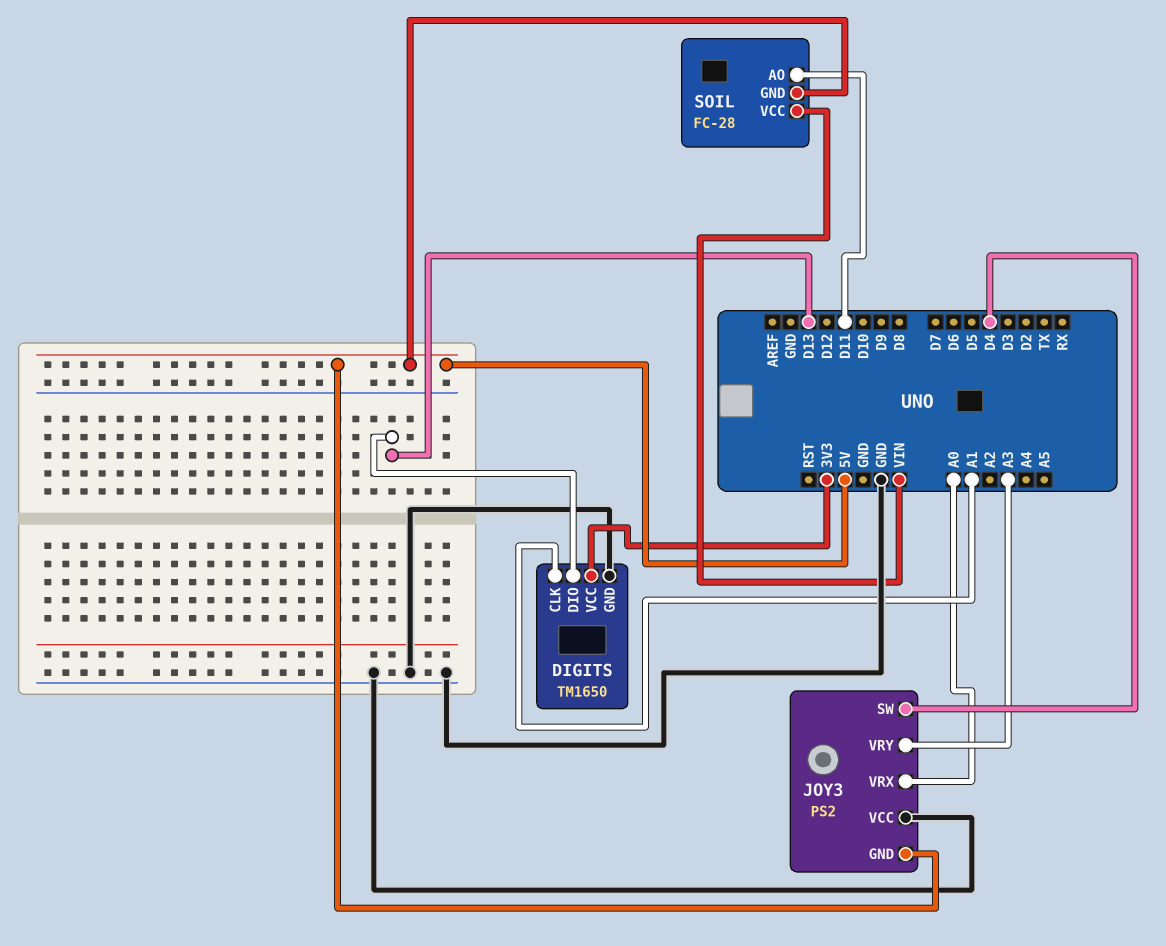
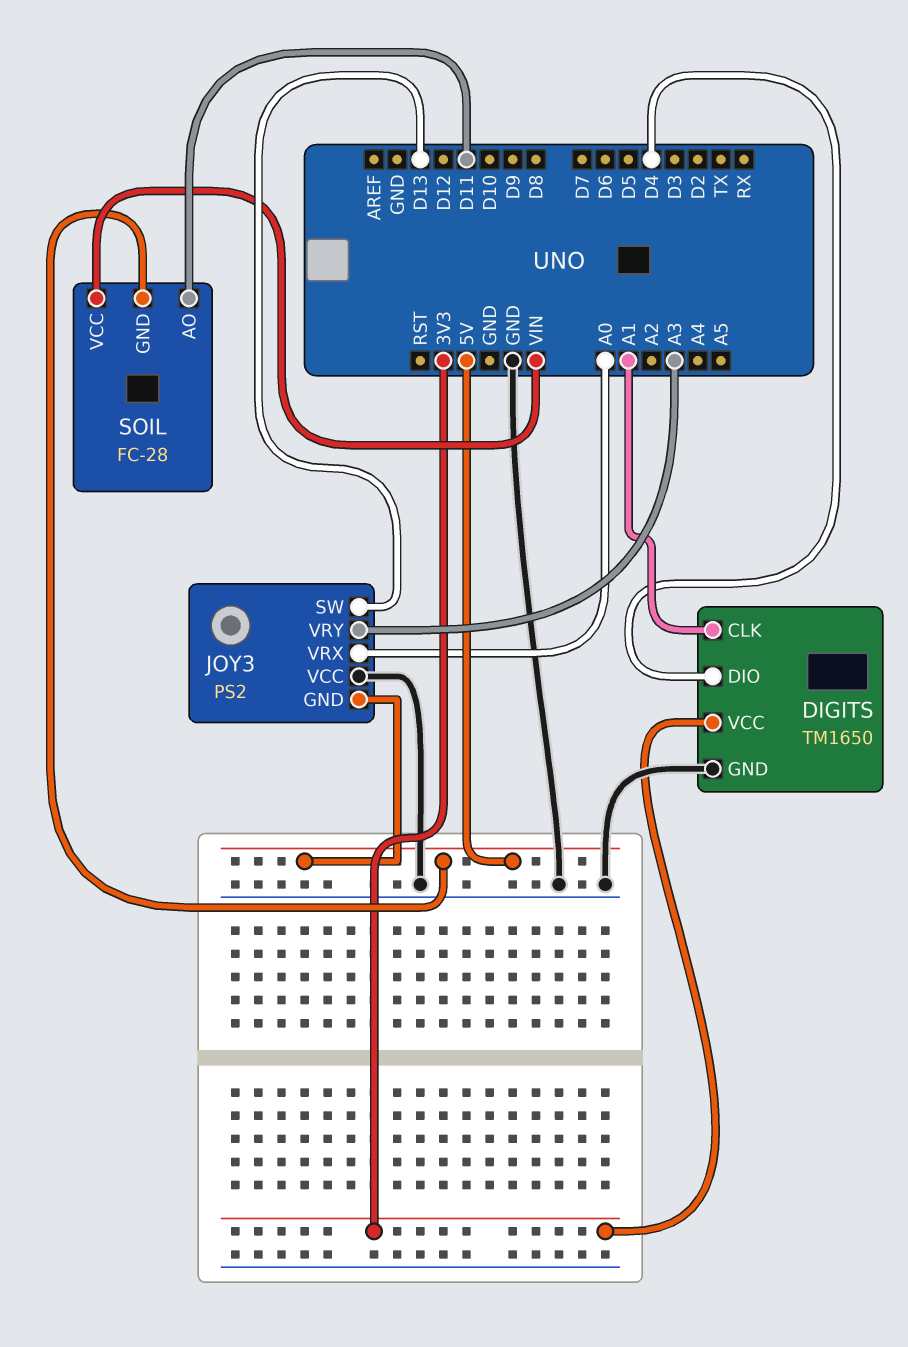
DIGITS pin DIO: D13 -> D4
JOY3 pin SW: D4 -> D13

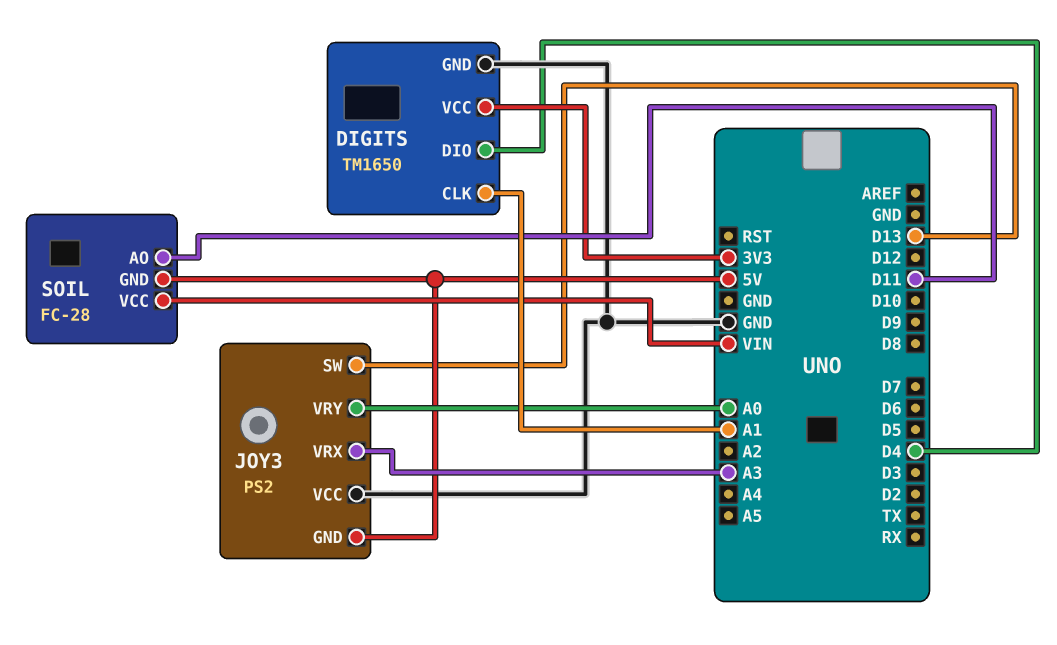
JOY3 pin VRX: A0 -> A3
JOY3 pin VRY: A3 -> A0

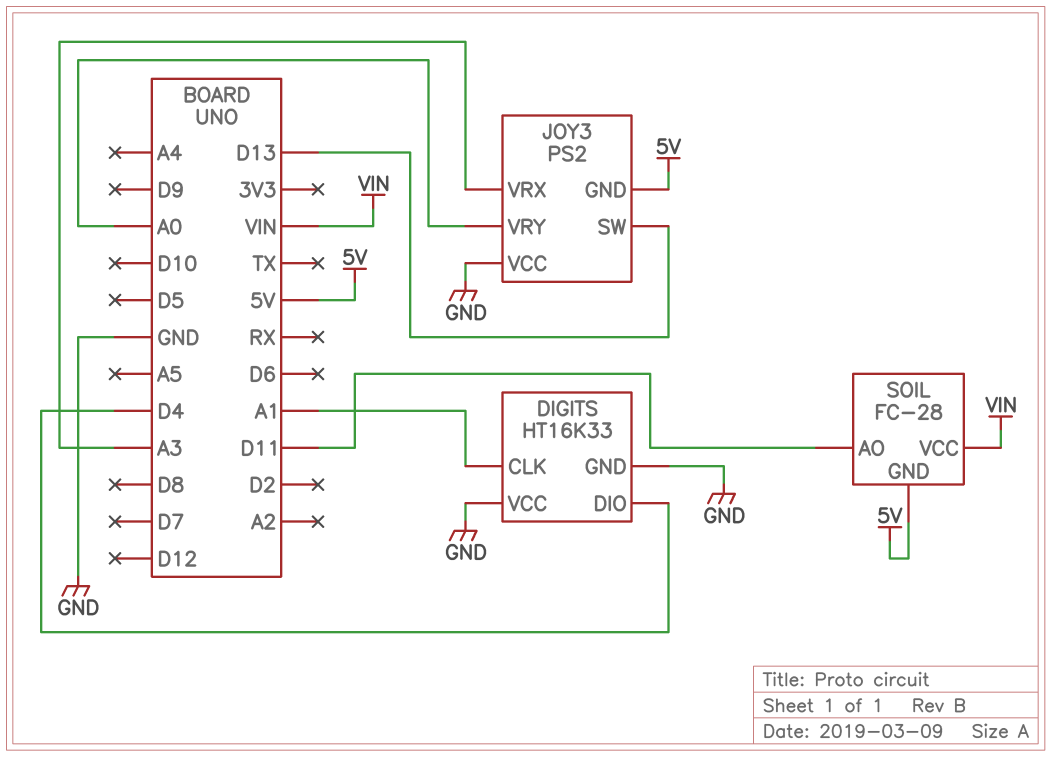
DIGITS: TM1650 -> HT16K33
DIGITS pin VCC: 3V3 -> GND

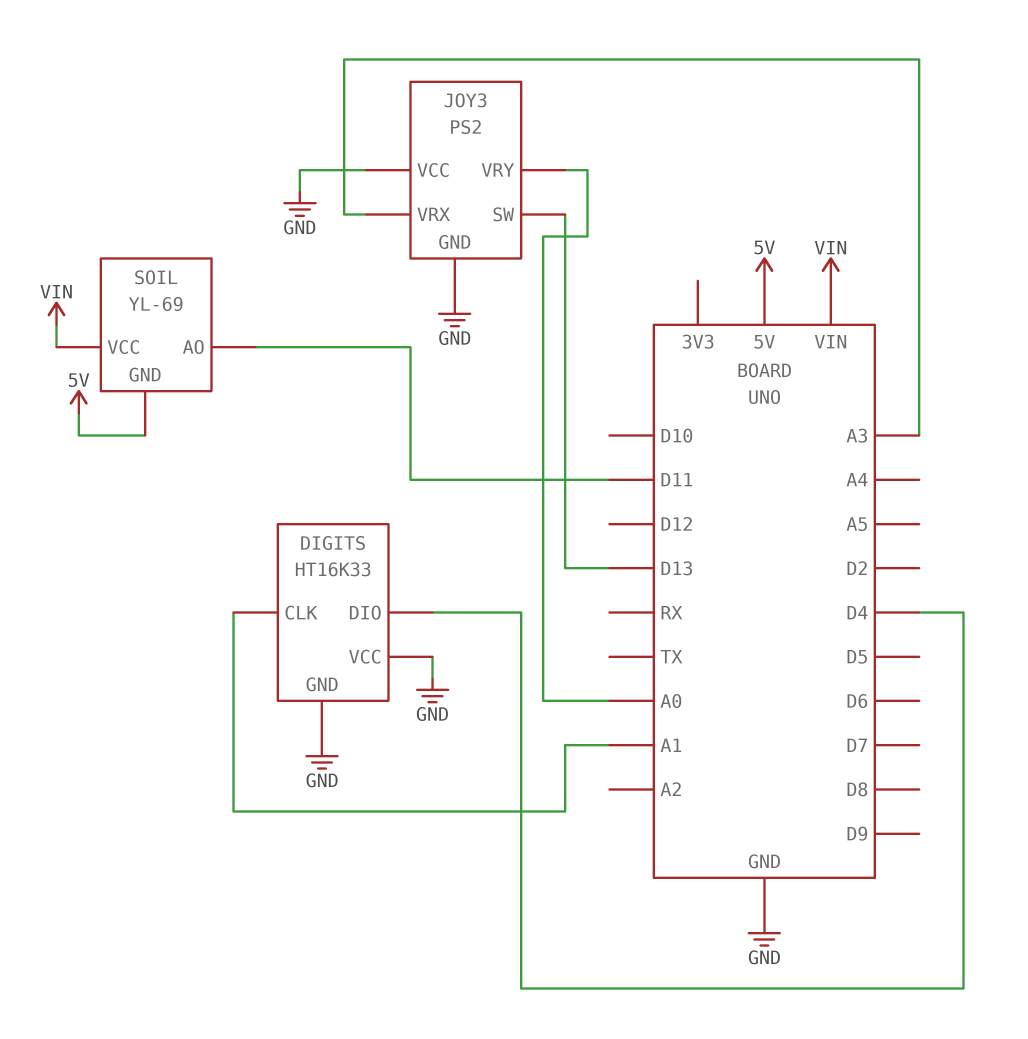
JOY3 pin GND: 5V -> GND
SOIL: FC-28 -> YL-69

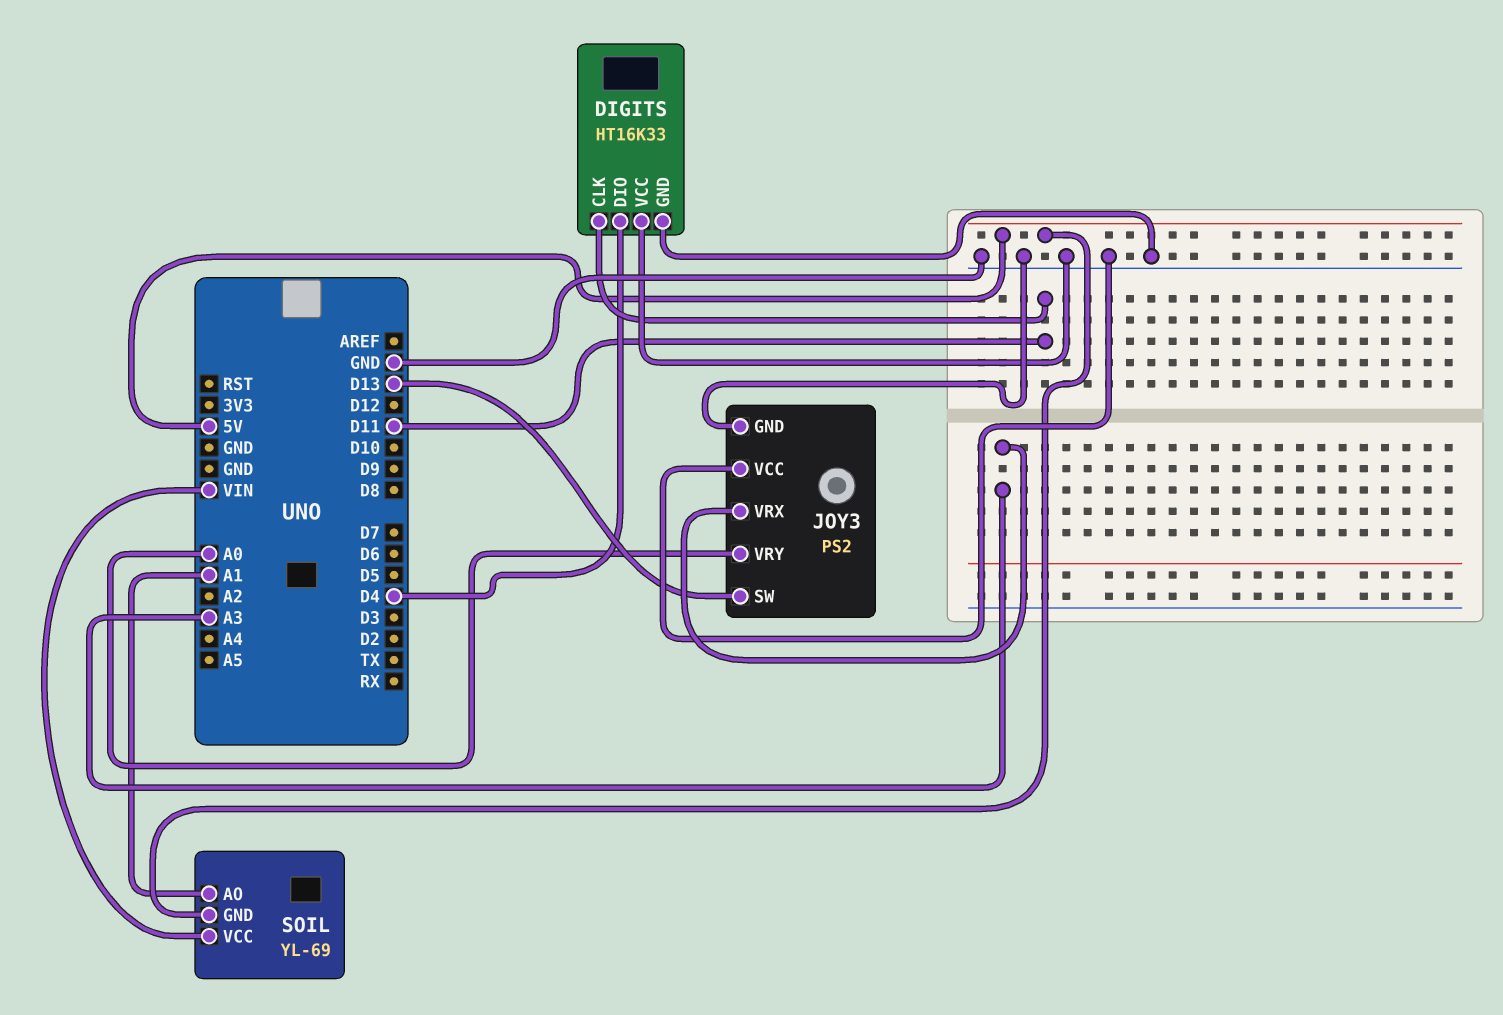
DIGITS pin CLK: A1 -> D11
SOIL pin AO: D11 -> A1

